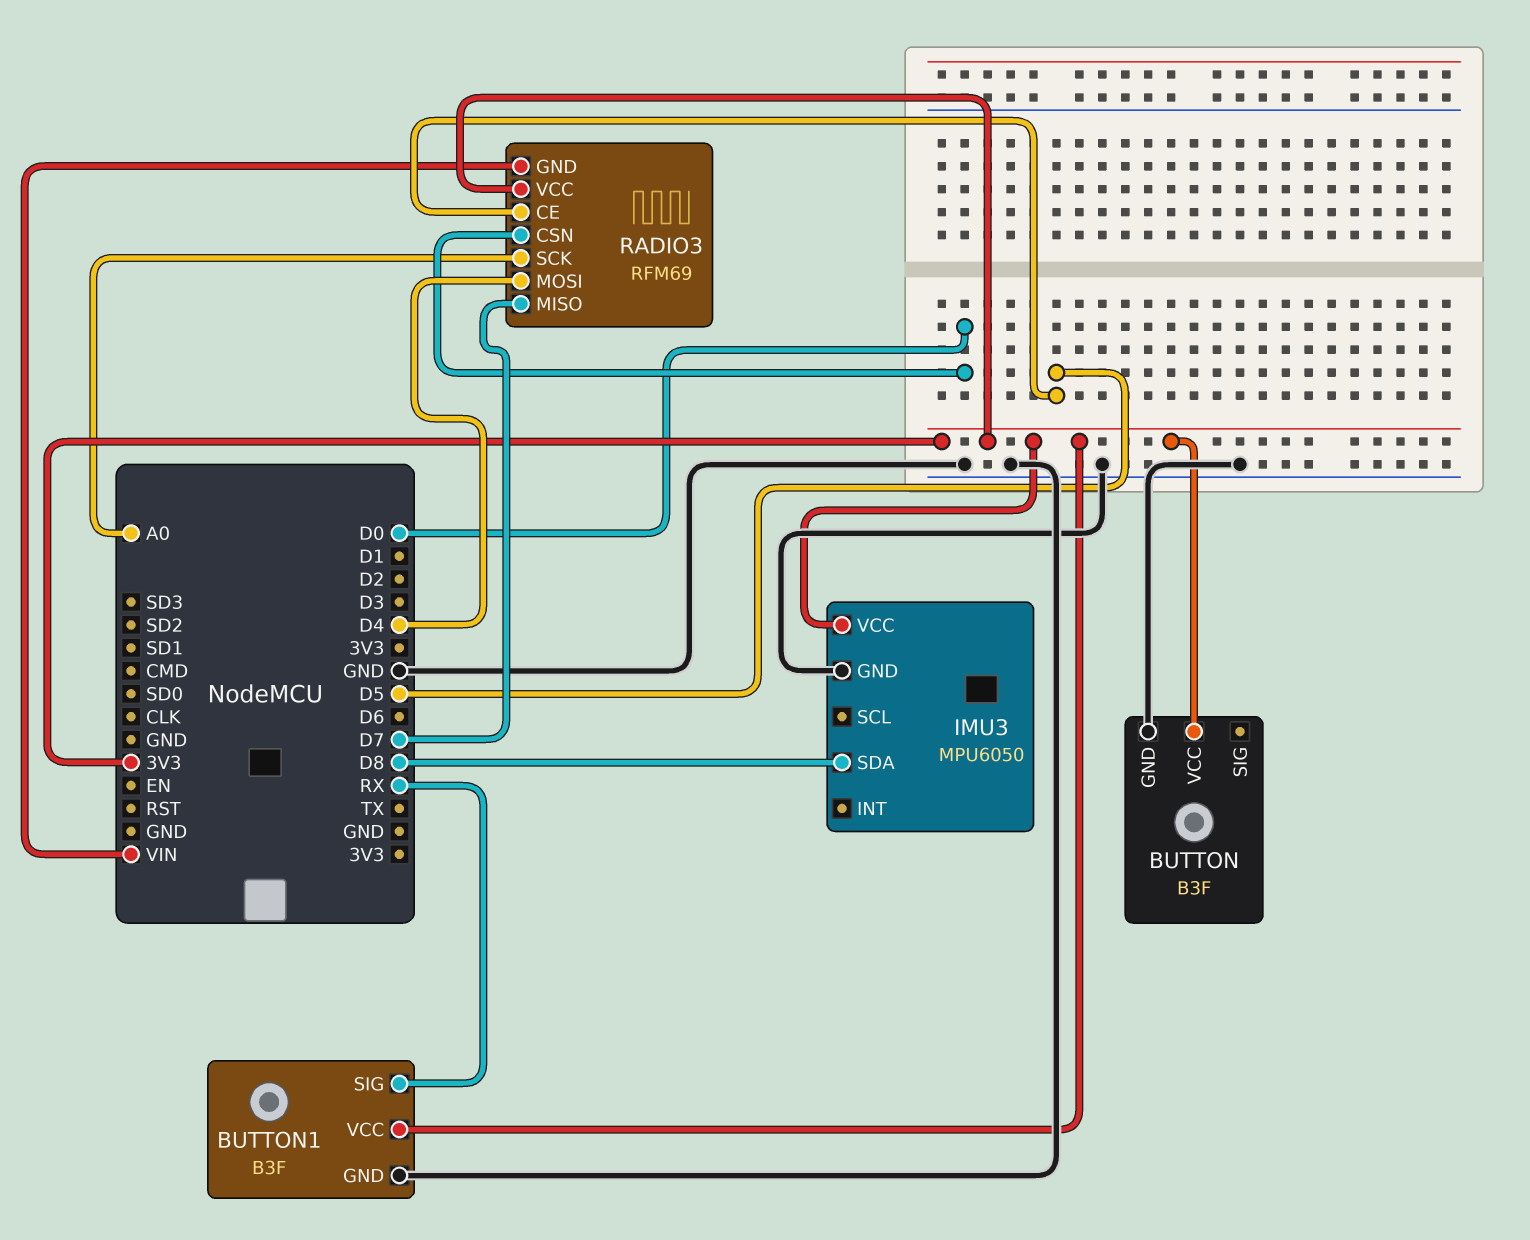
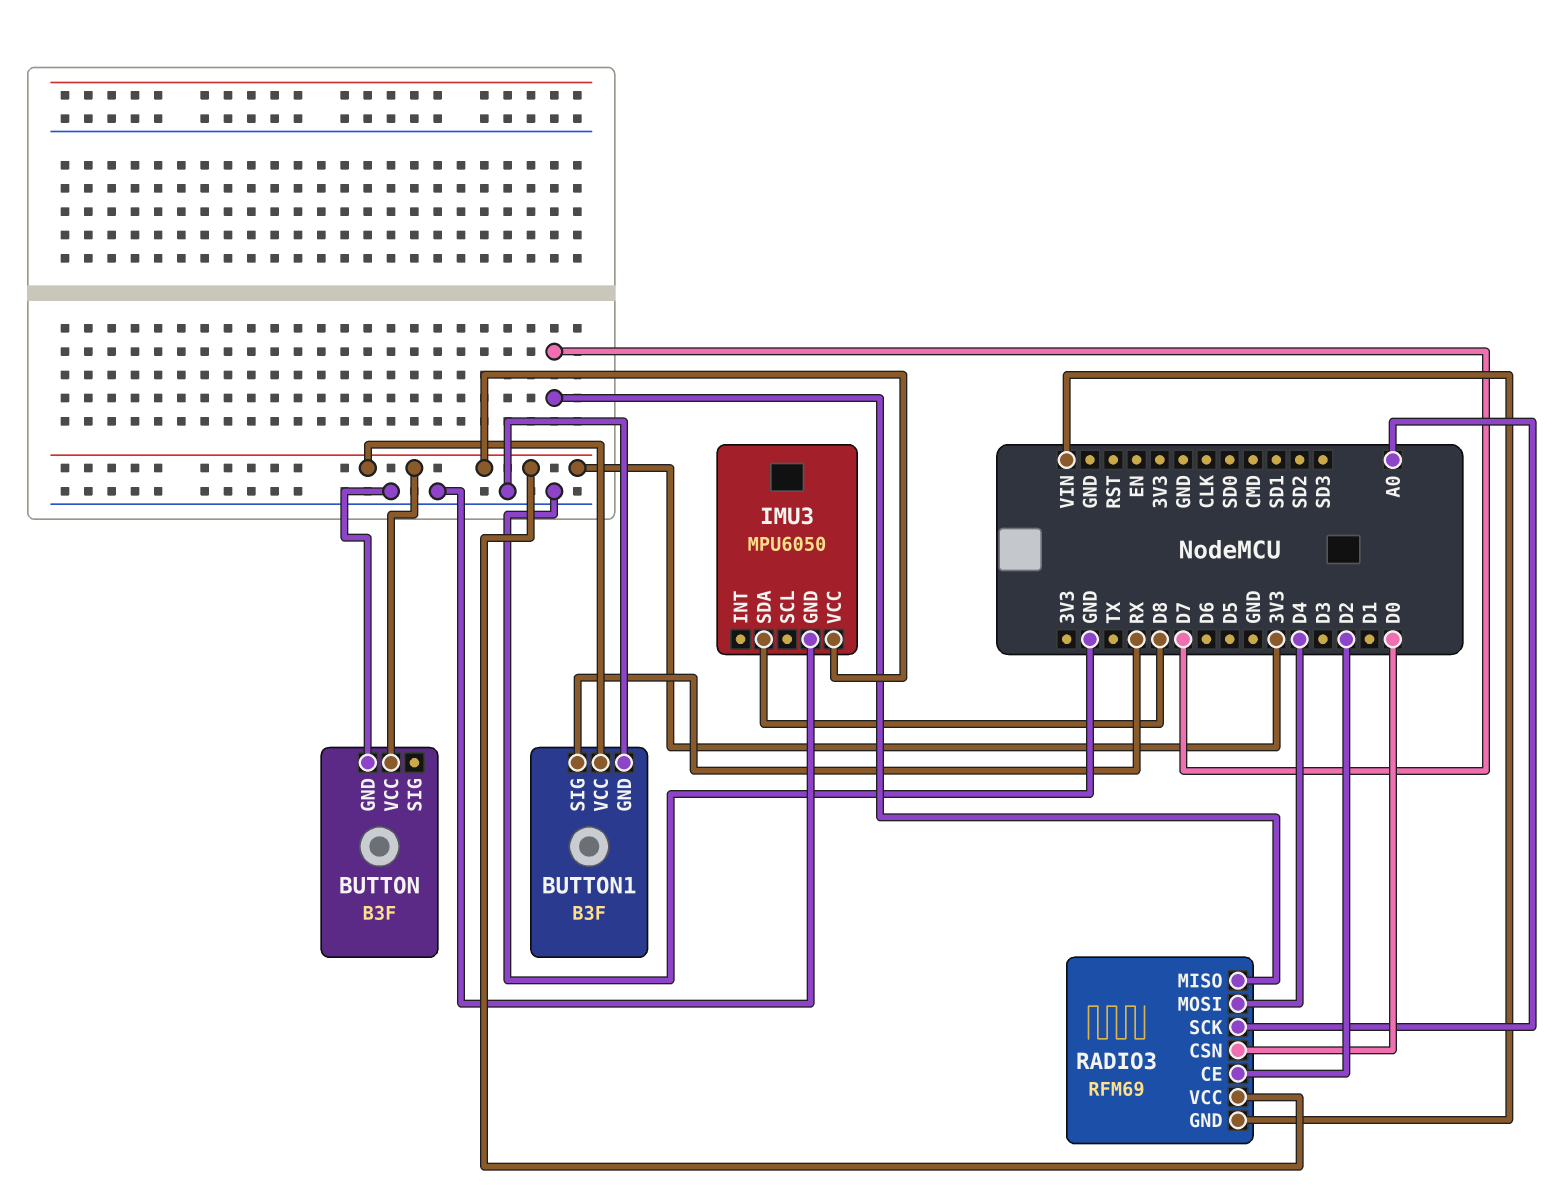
RADIO3 pin CE: D5 -> D2

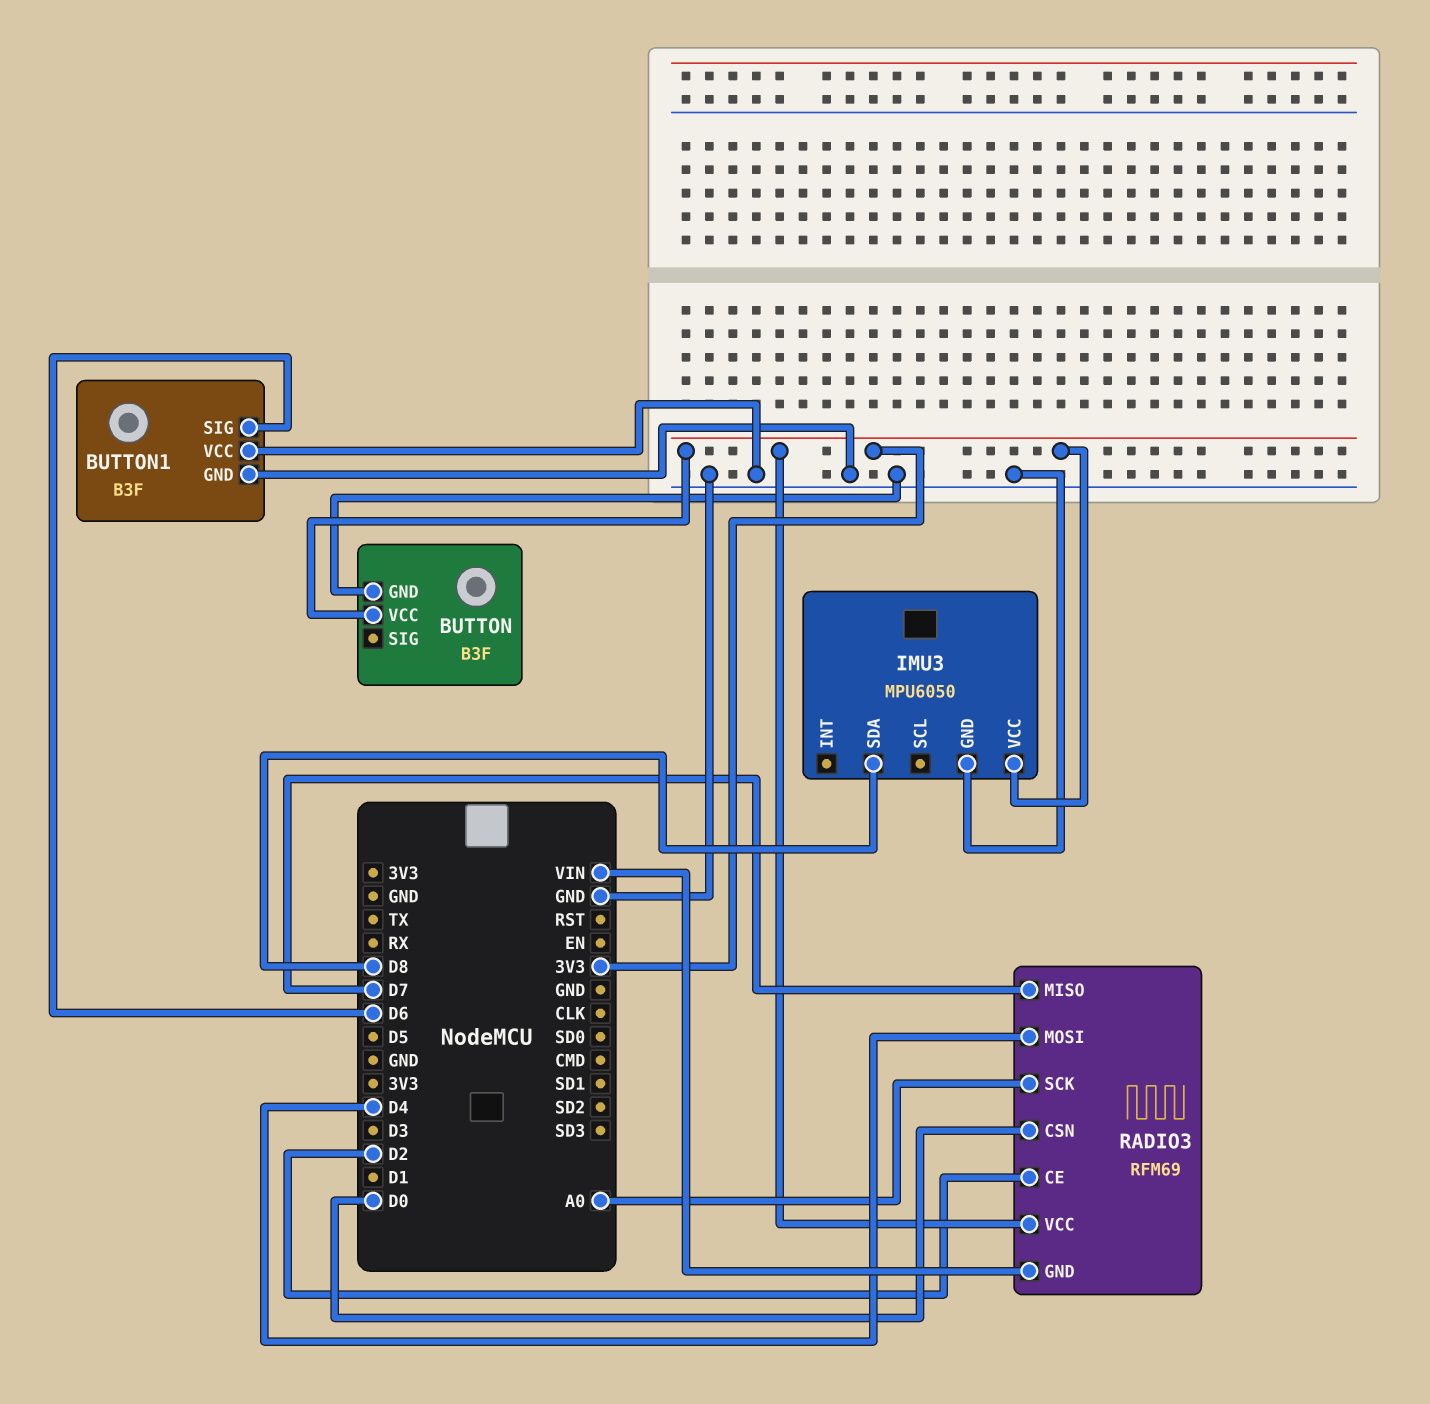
BUTTON1 pin SIG: RX -> D6
BUTTON1 pin VCC: 3V3 -> GND

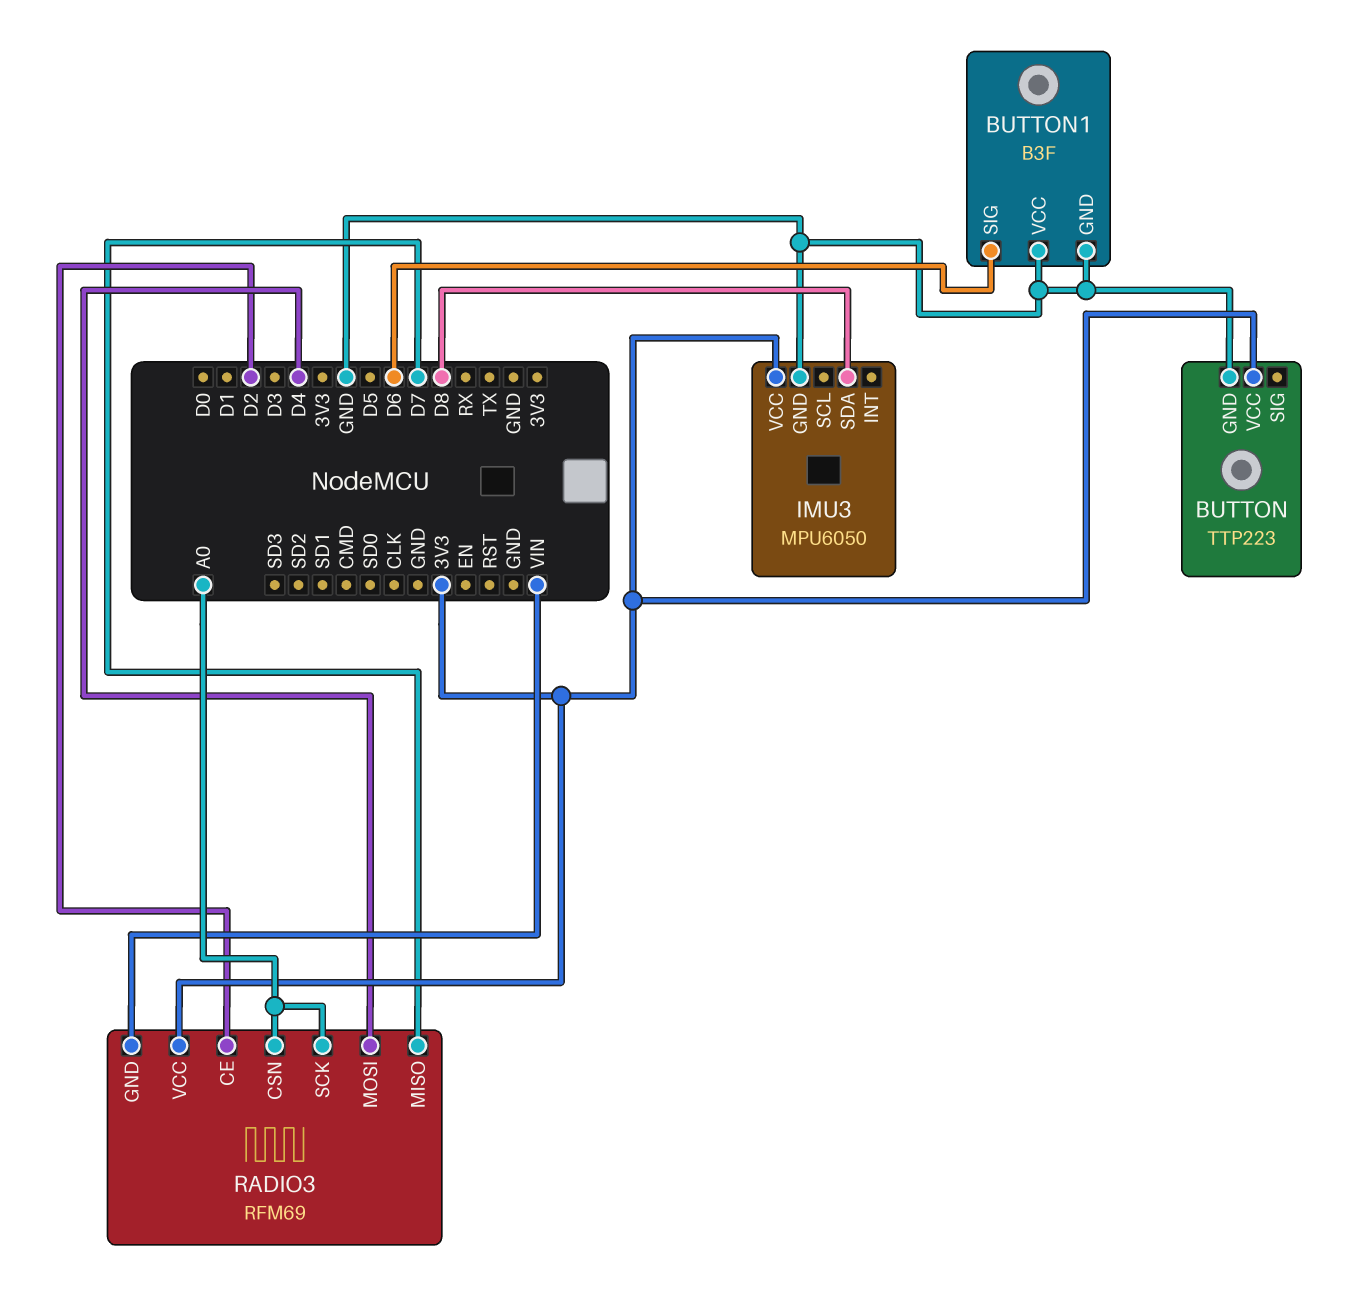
BUTTON: B3F -> TTP223
RADIO3 pin CSN: D0 -> A0

